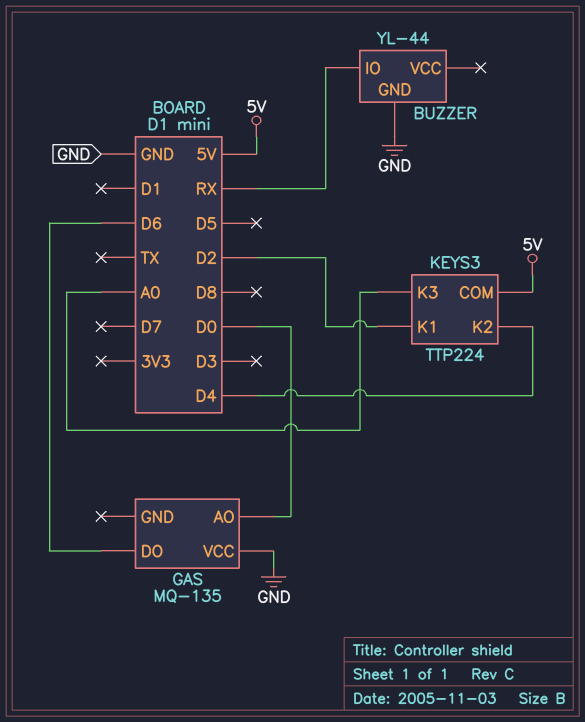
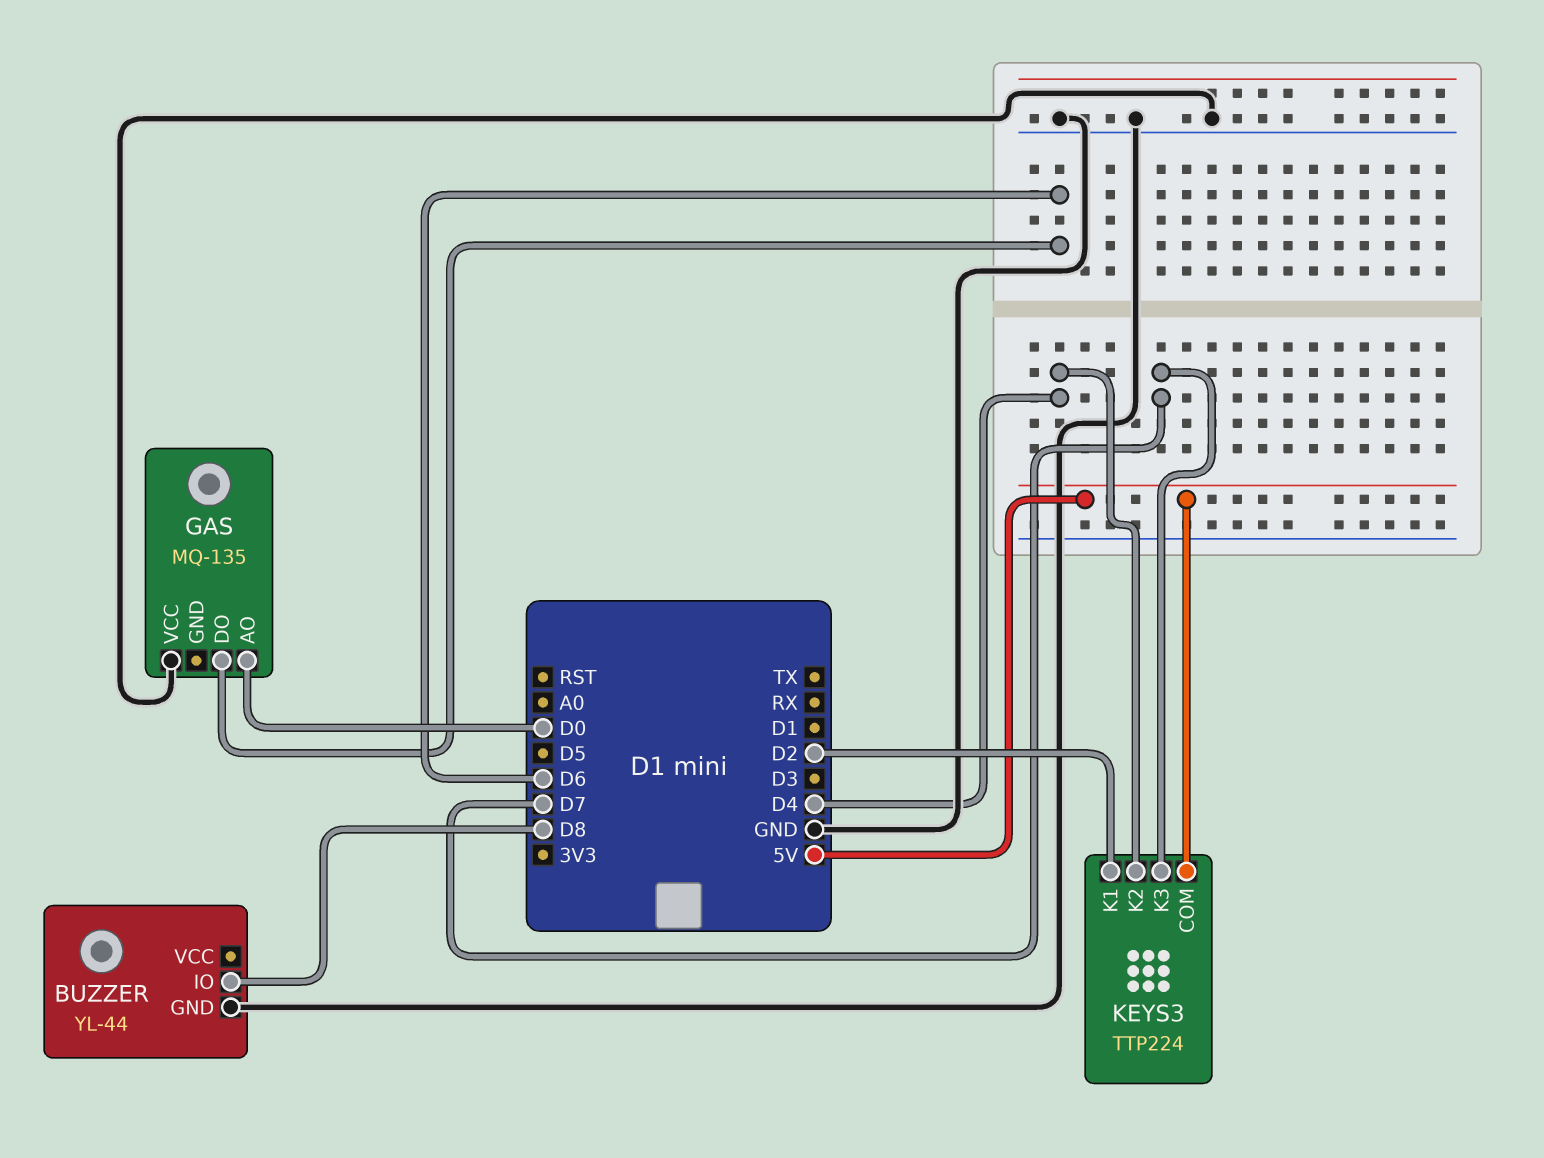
BUZZER pin IO: RX -> D8
KEYS3 pin K3: A0 -> D7

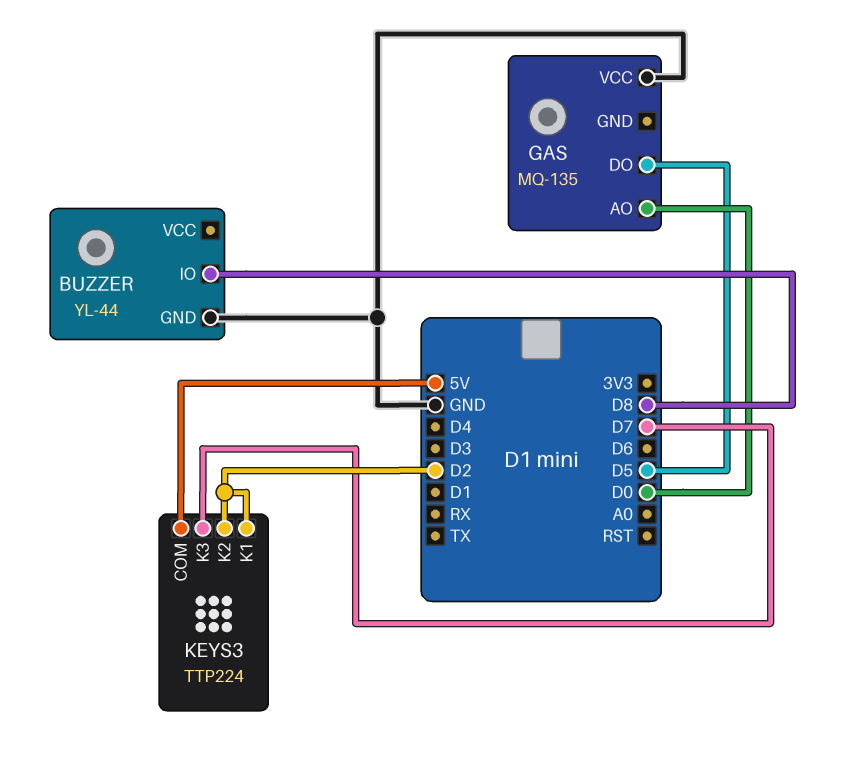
GAS pin DO: D6 -> D5
KEYS3 pin K2: D4 -> D2

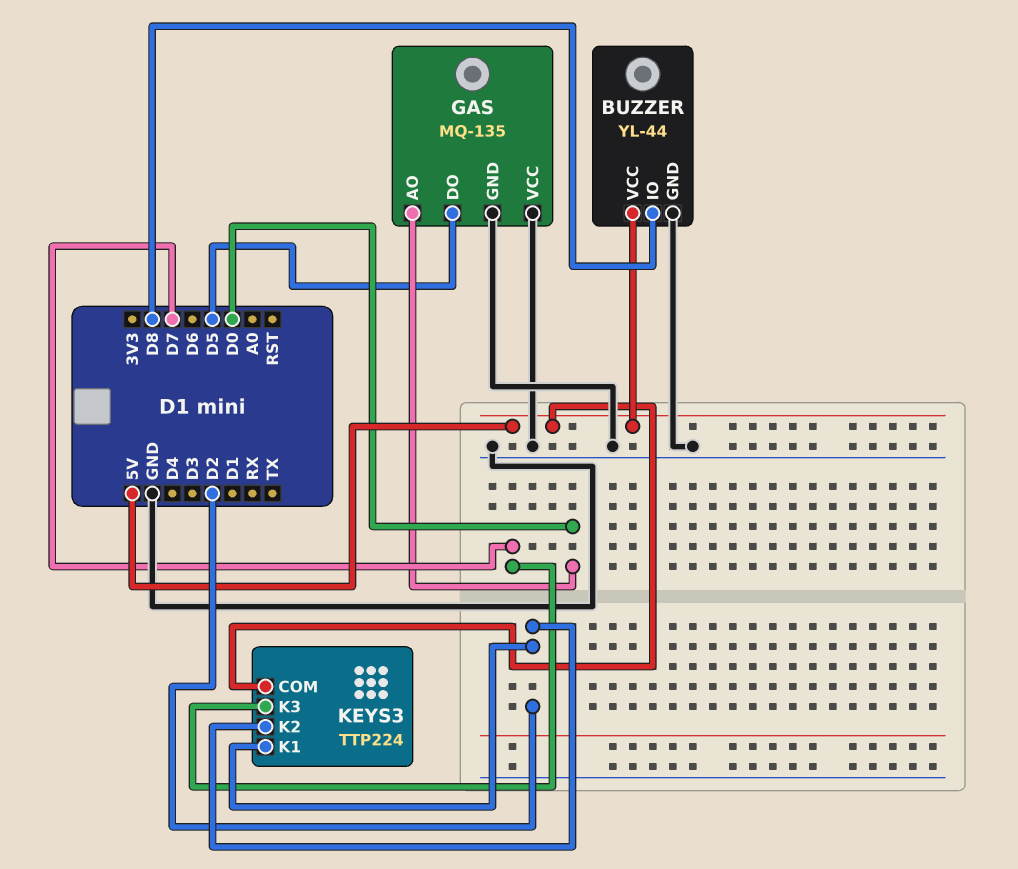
BUZZER pin VCC: none -> 5V
GAS pin GND: none -> GND

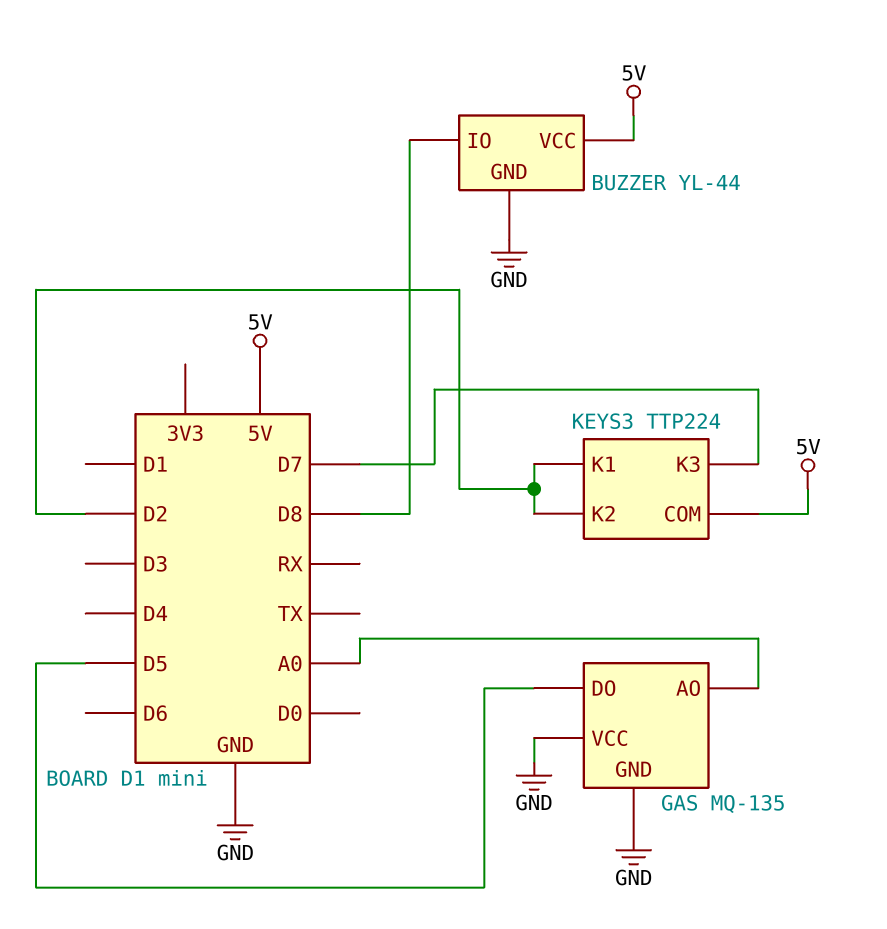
GAS pin AO: D0 -> A0

